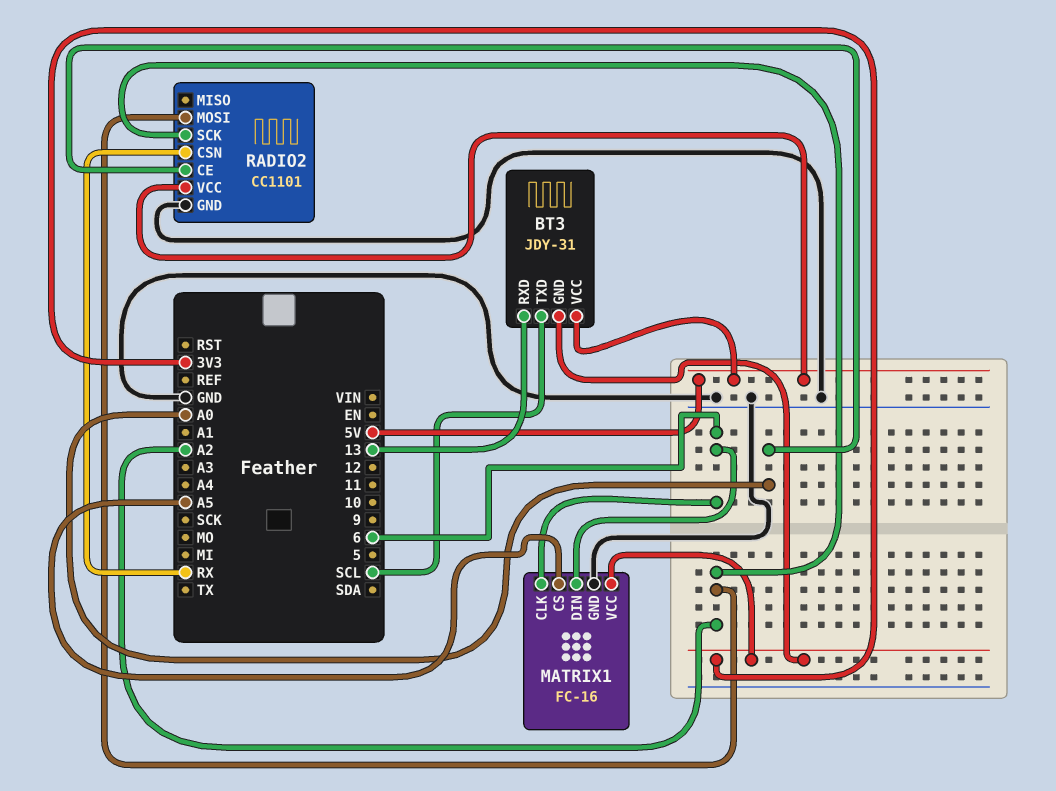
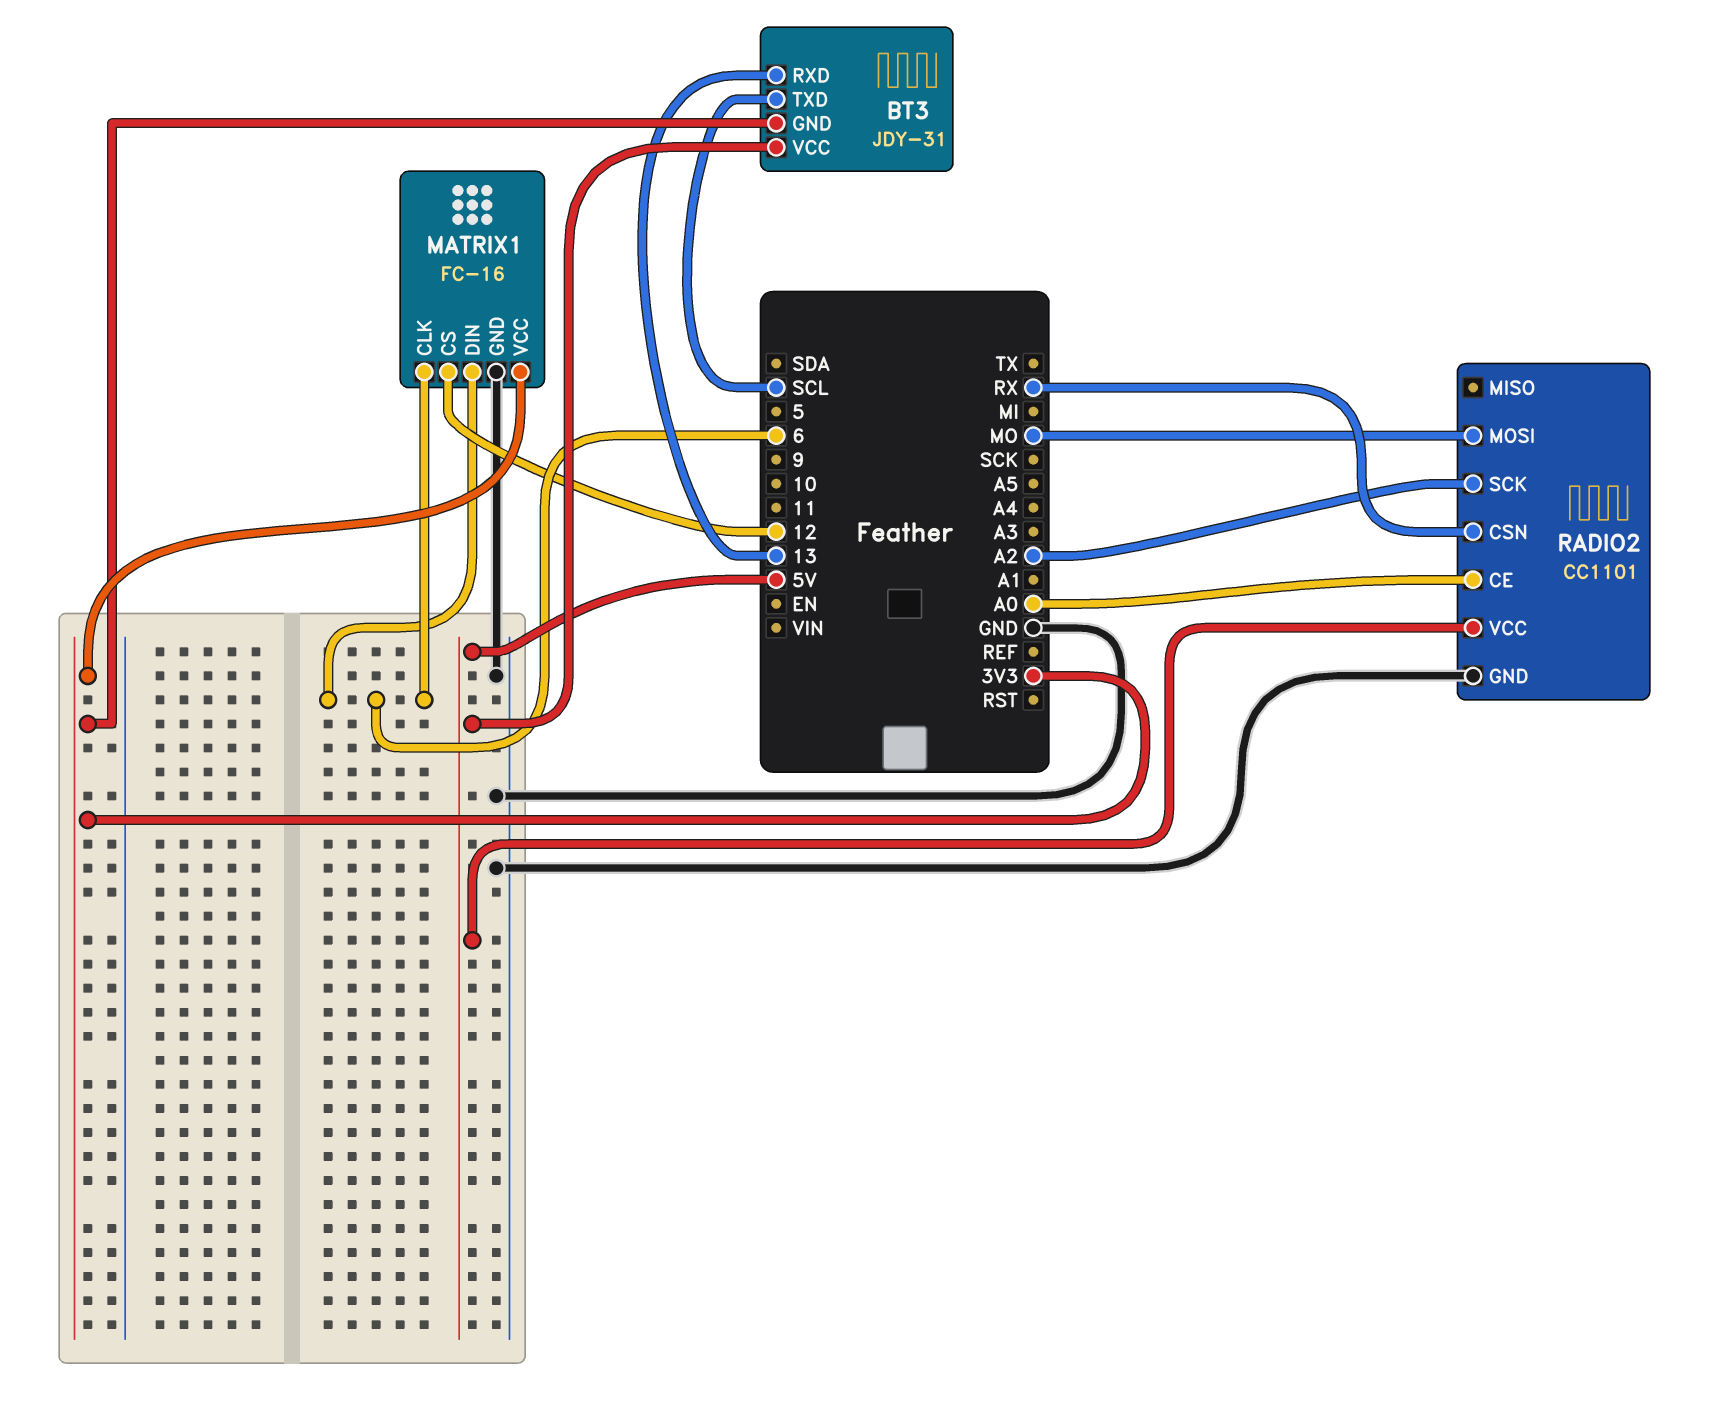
MATRIX1 pin CS: A5 -> 12
RADIO2 pin MOSI: A2 -> MO

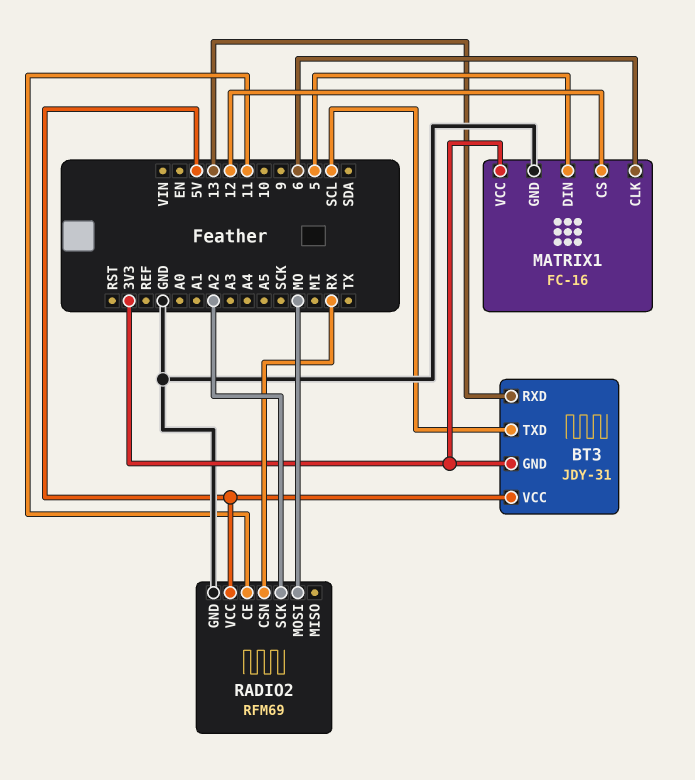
MATRIX1 pin DIN: 6 -> 5
RADIO2: CC1101 -> RFM69
RADIO2 pin CE: A0 -> 11

